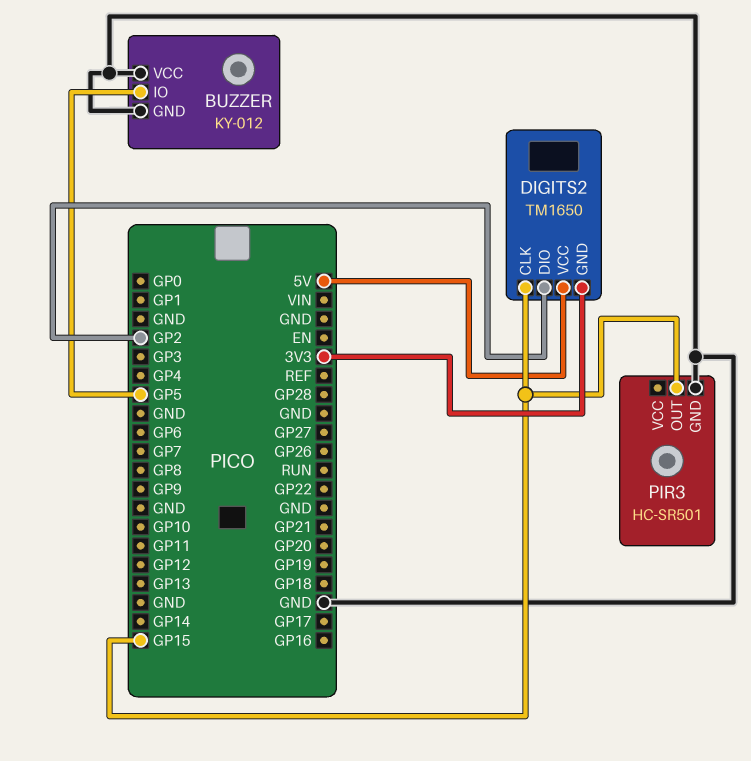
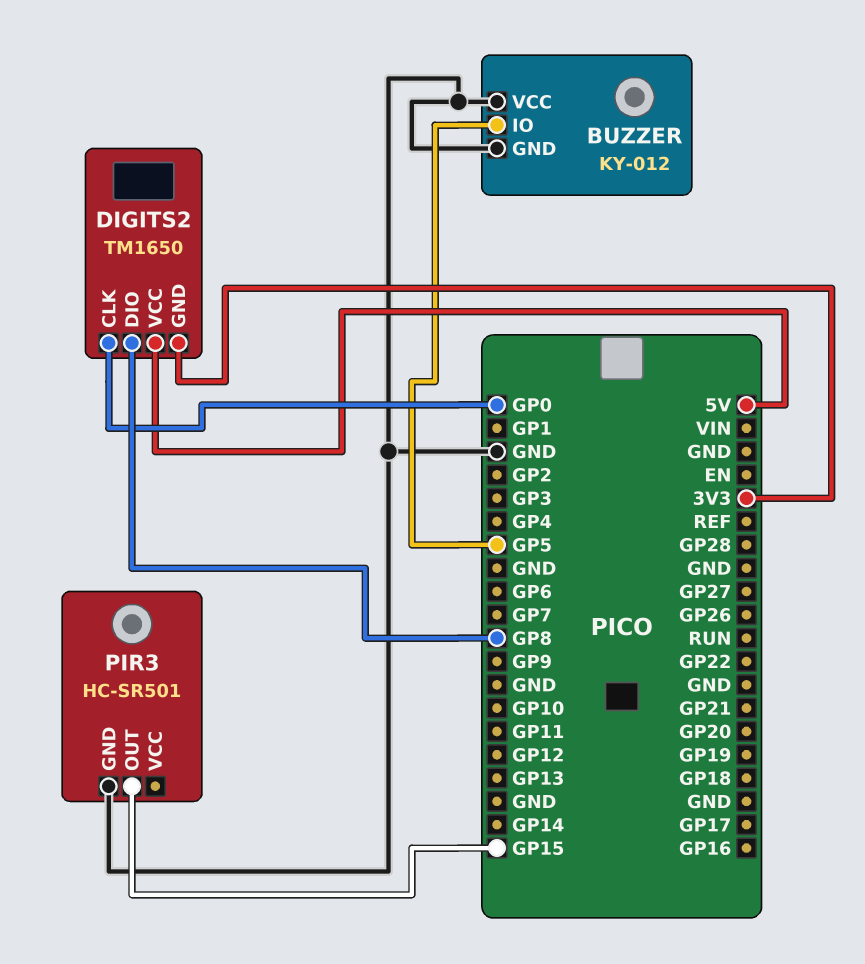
DIGITS2 pin CLK: GP15 -> GP0
DIGITS2 pin DIO: GP2 -> GP8

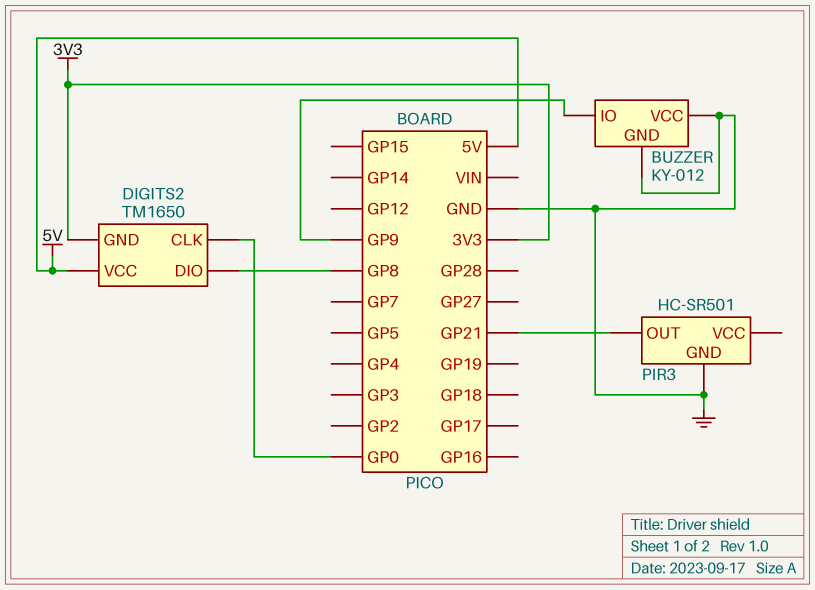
BUZZER pin IO: GP5 -> GP9
PIR3 pin OUT: GP15 -> GP21

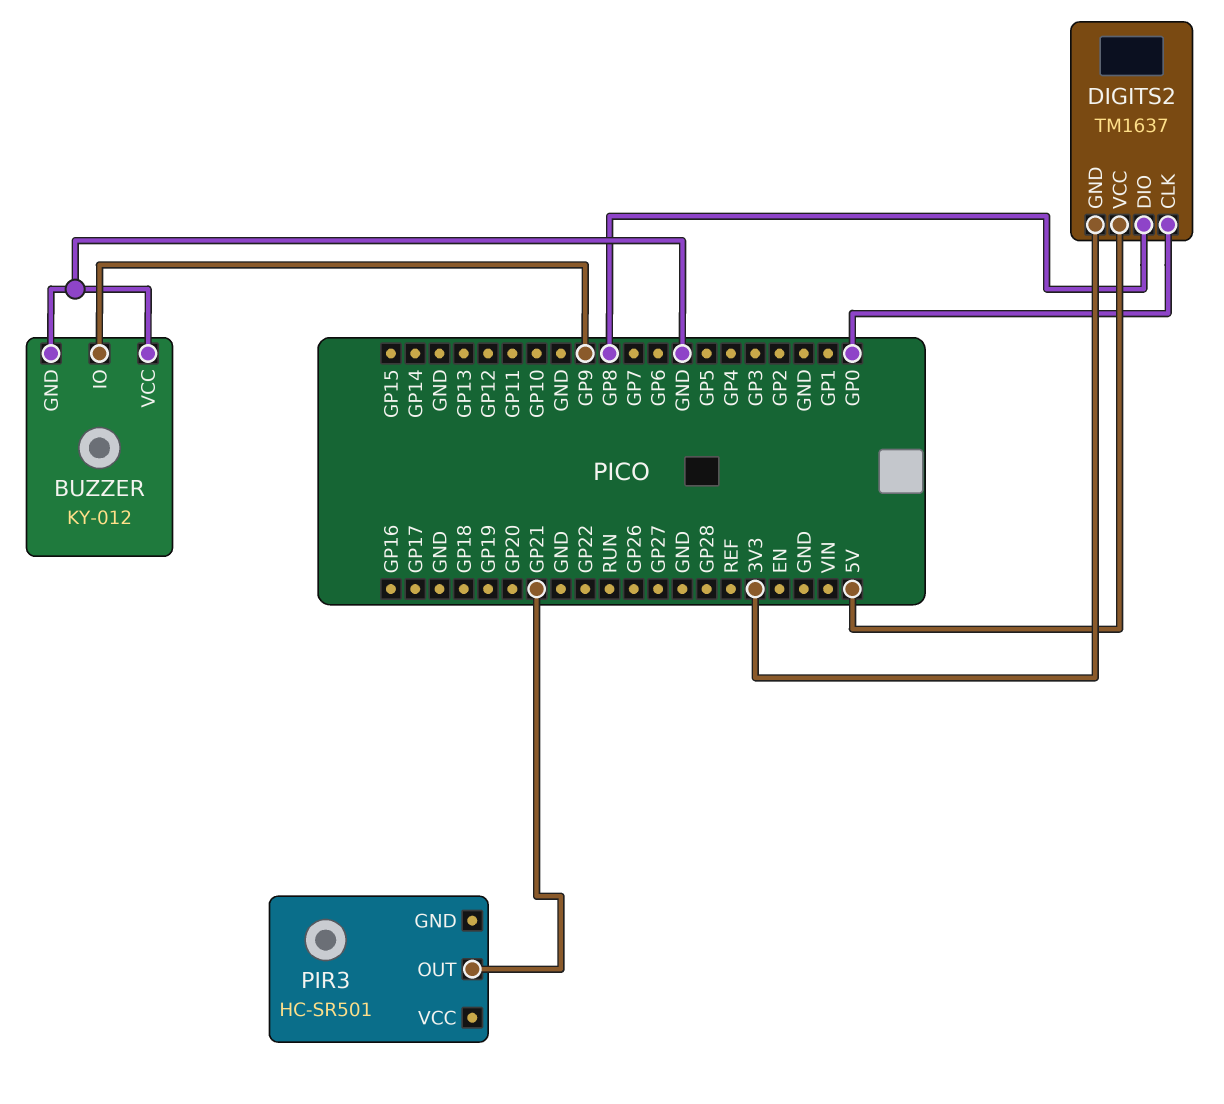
DIGITS2: TM1650 -> TM1637
PIR3 pin GND: GND -> none

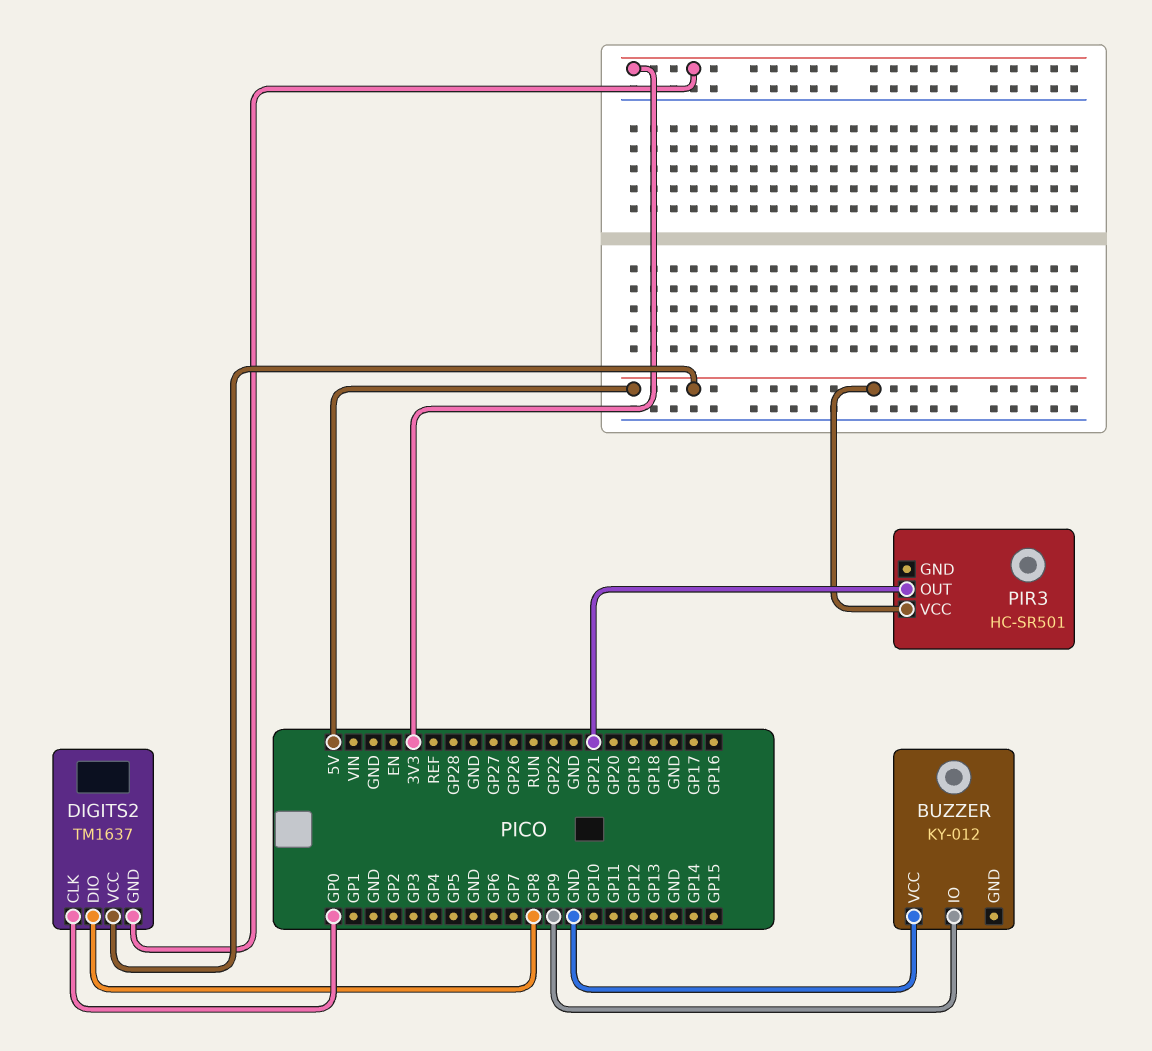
BUZZER pin GND: GND -> none
PIR3 pin VCC: none -> 5V

